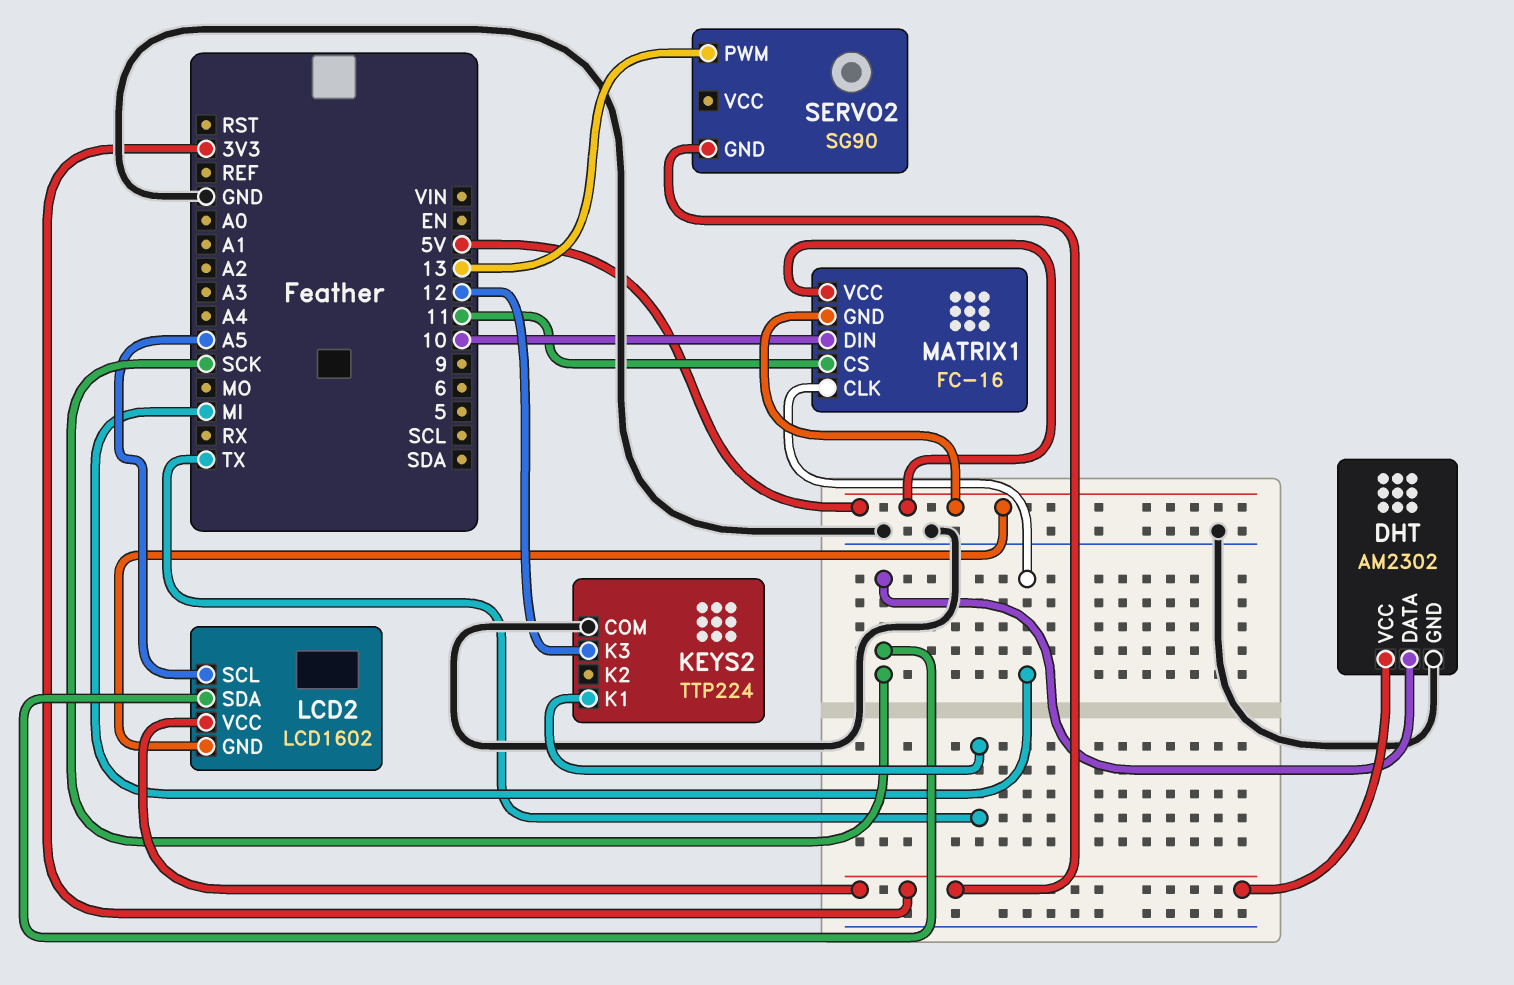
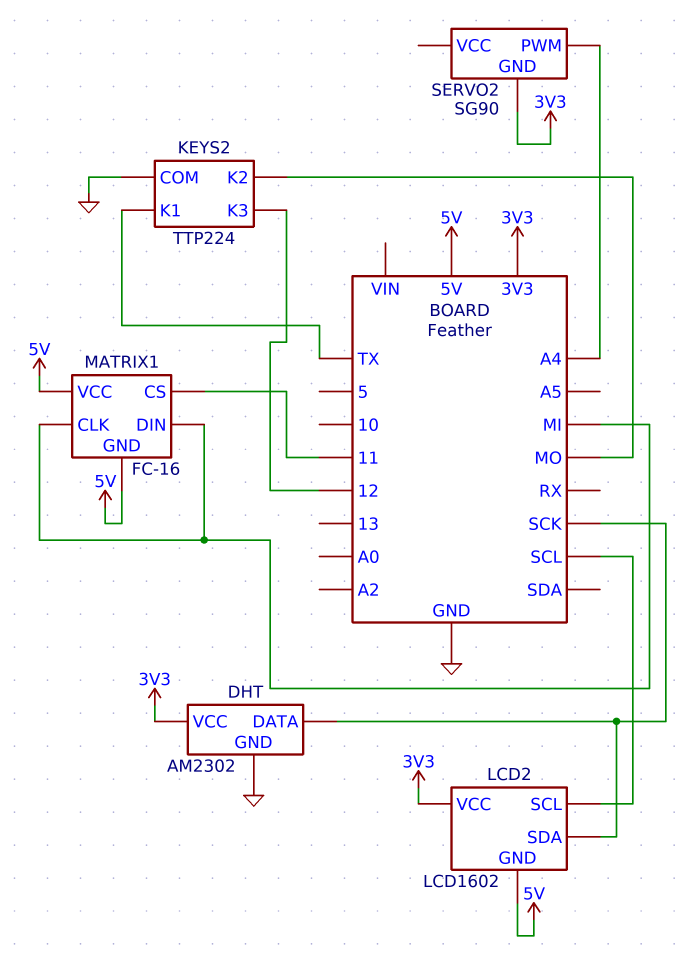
KEYS2 pin K2: none -> MO
LCD2 pin SCL: A5 -> SCL
MATRIX1 pin DIN: 10 -> MI
SERVO2 pin PWM: 13 -> A4

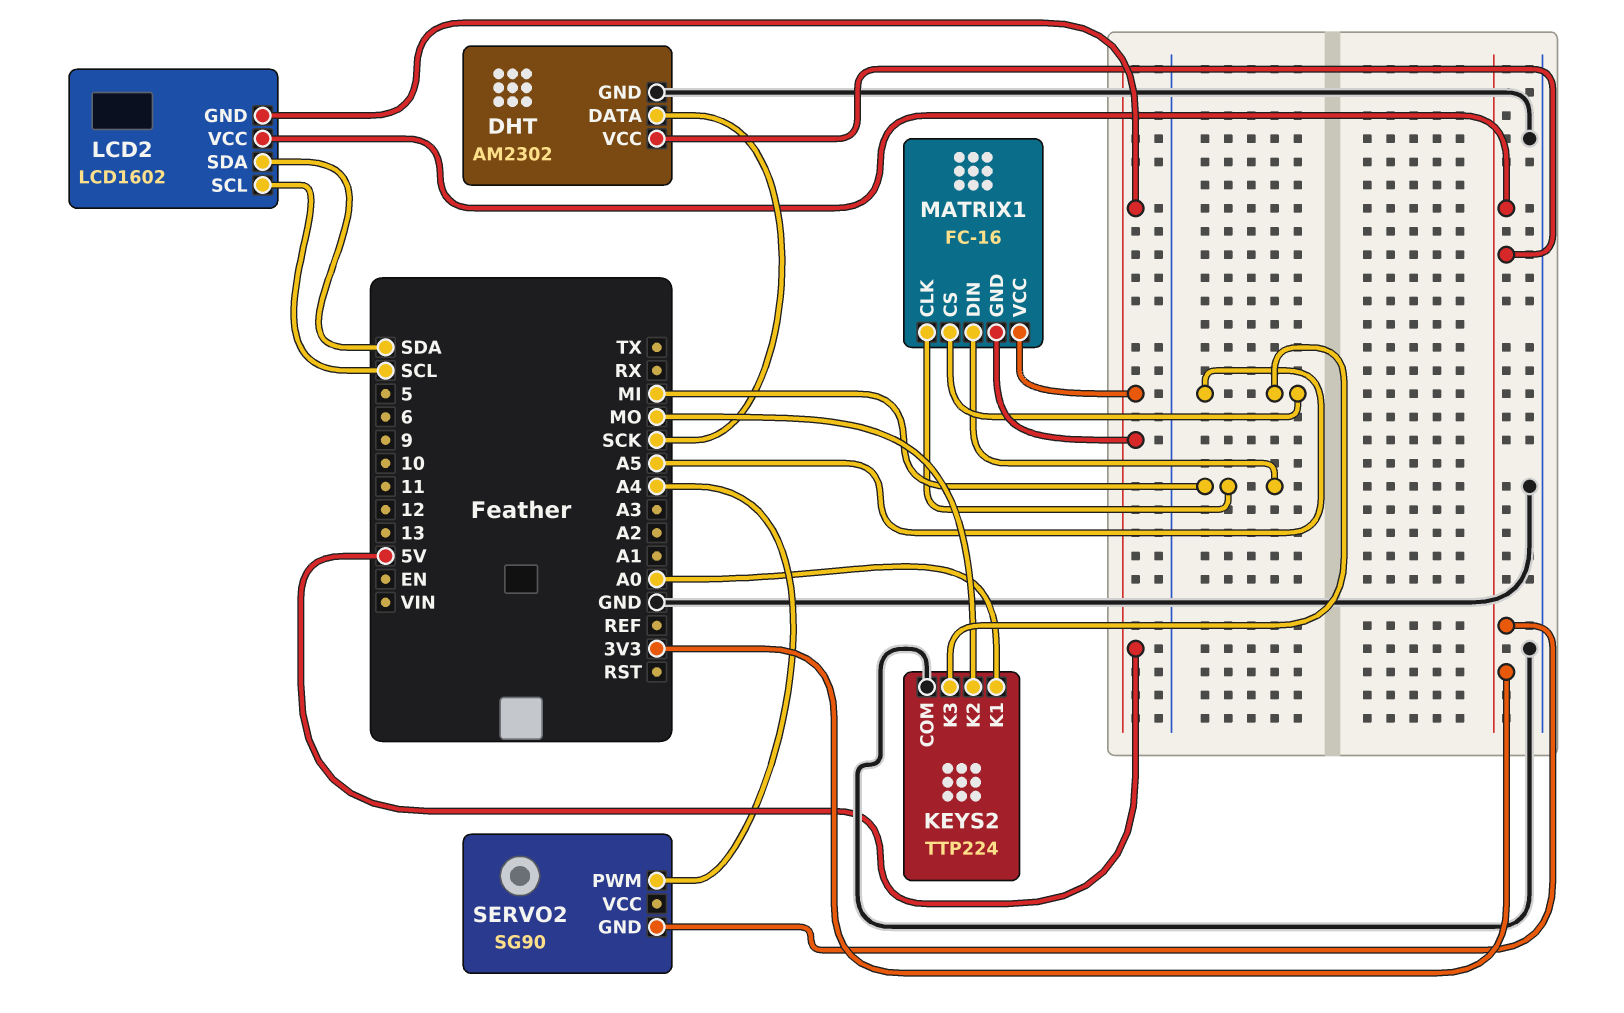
KEYS2 pin K1: TX -> A0
KEYS2 pin K3: 12 -> A5
LCD2 pin SDA: SCK -> SDA
MATRIX1 pin CS: 11 -> A5

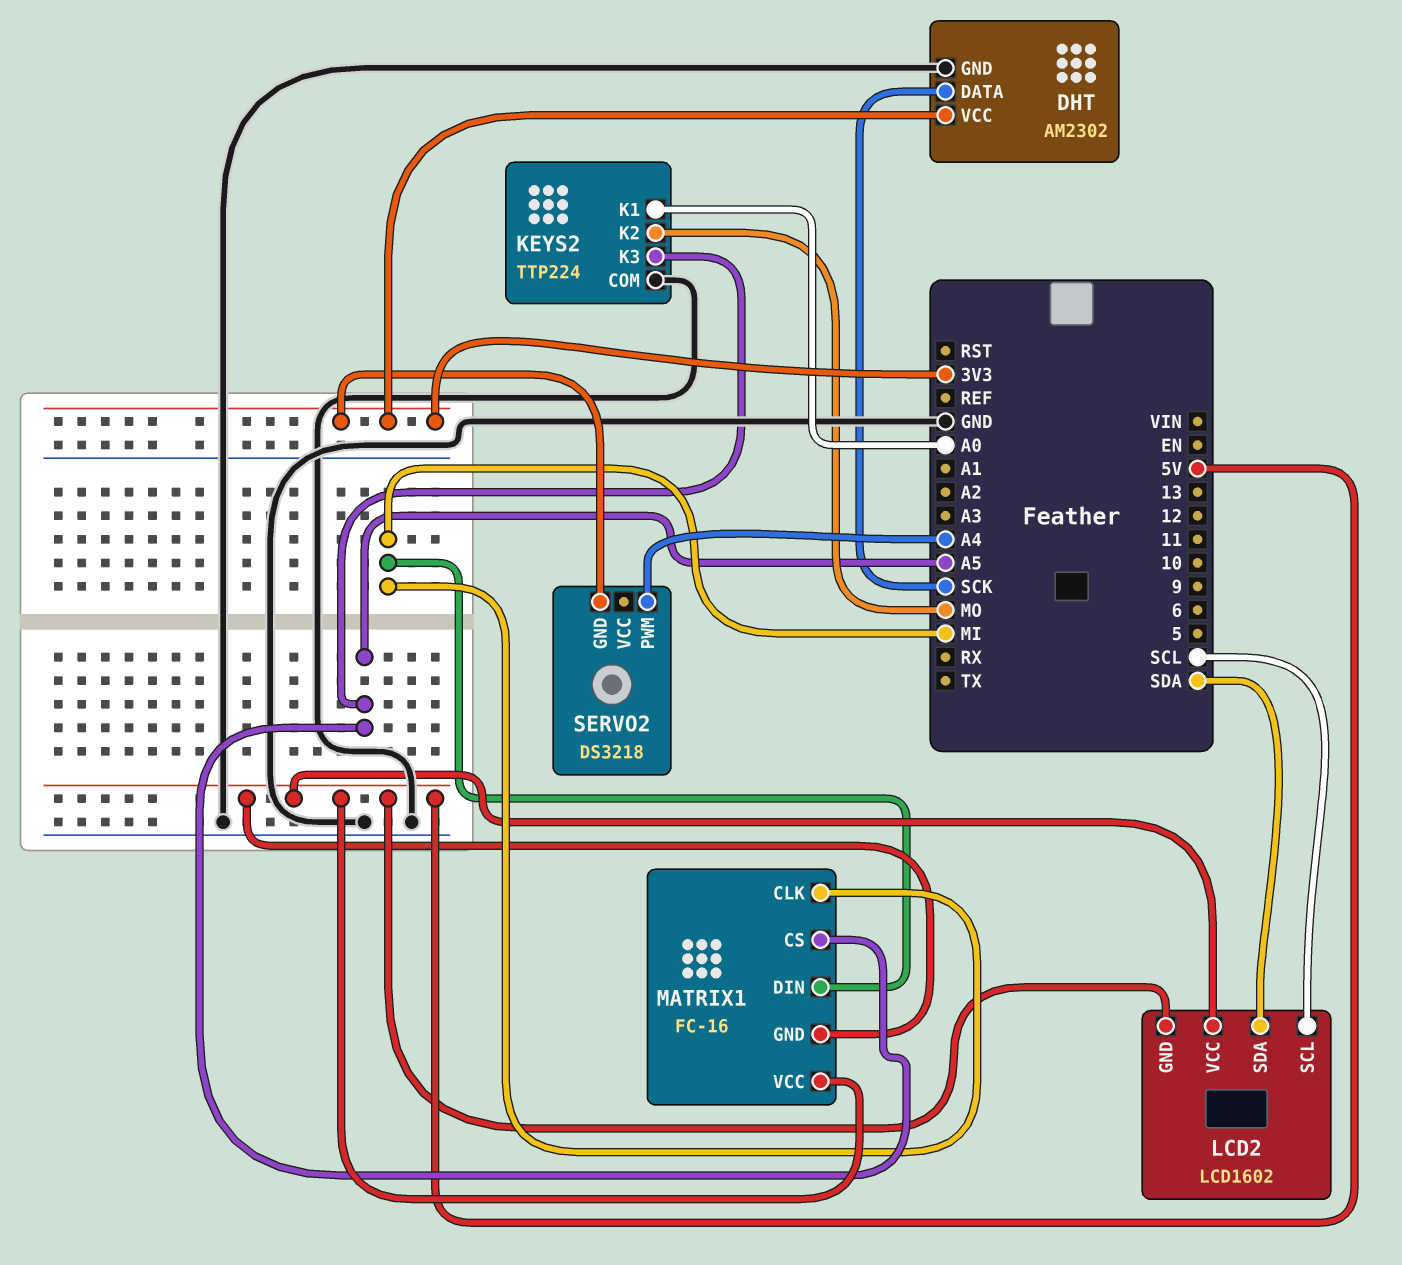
LCD2 pin VCC: 3V3 -> 5V
SERVO2: SG90 -> DS3218

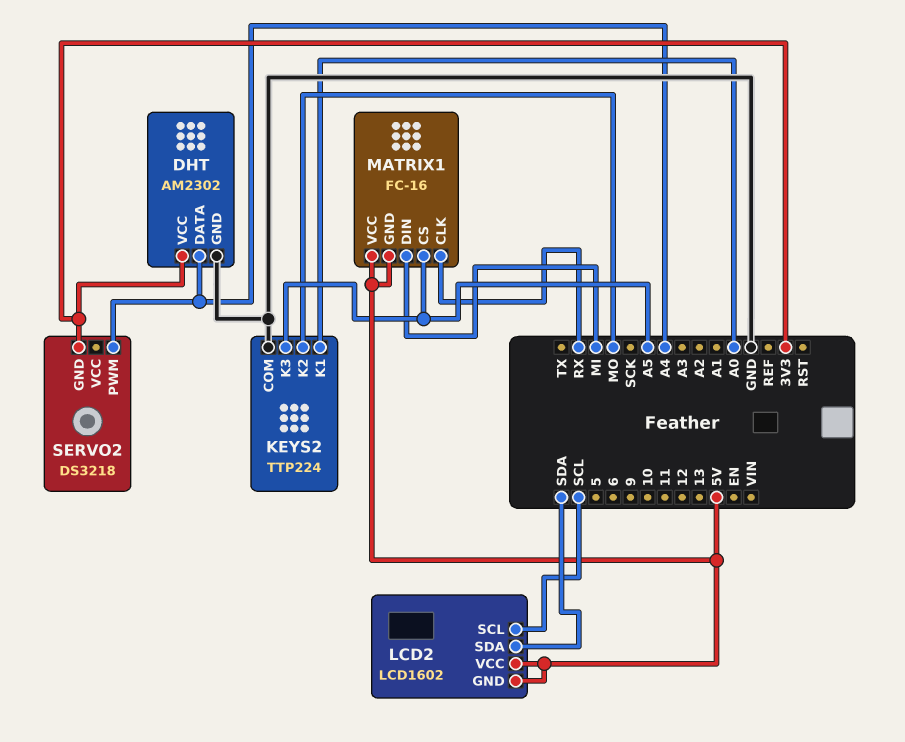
DHT pin DATA: SCK -> A4
MATRIX1 pin CLK: MI -> RX

